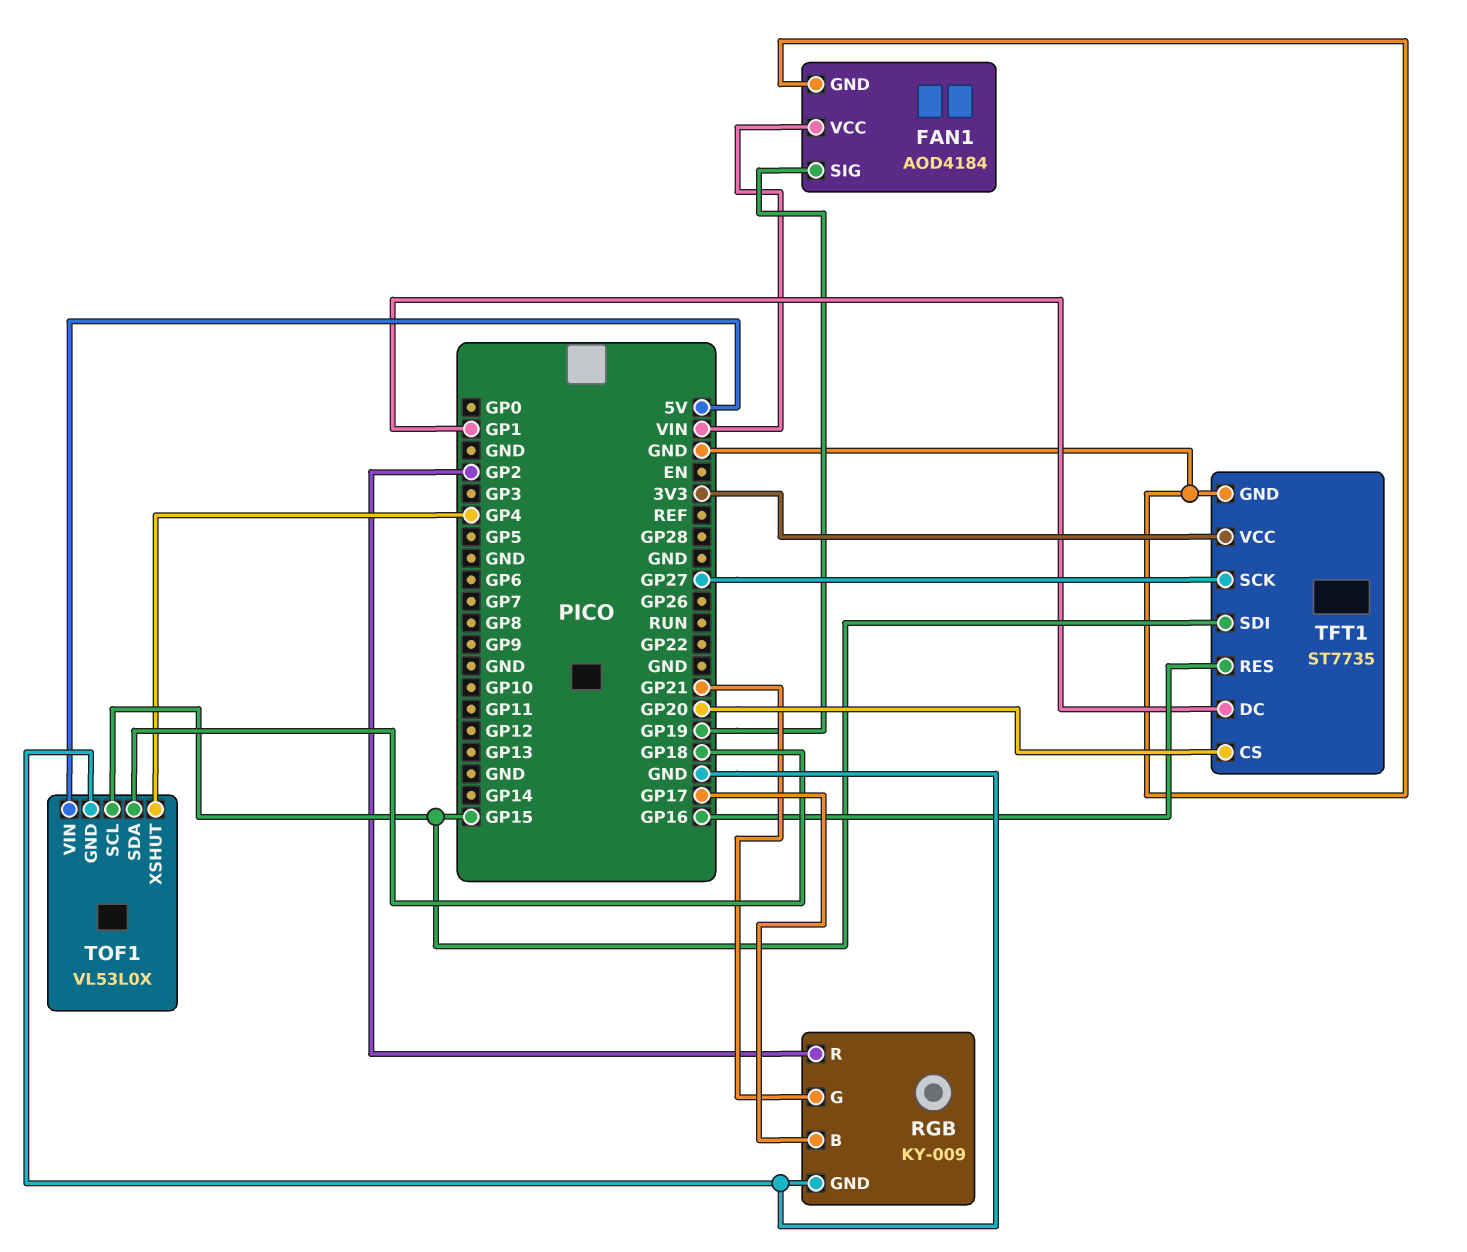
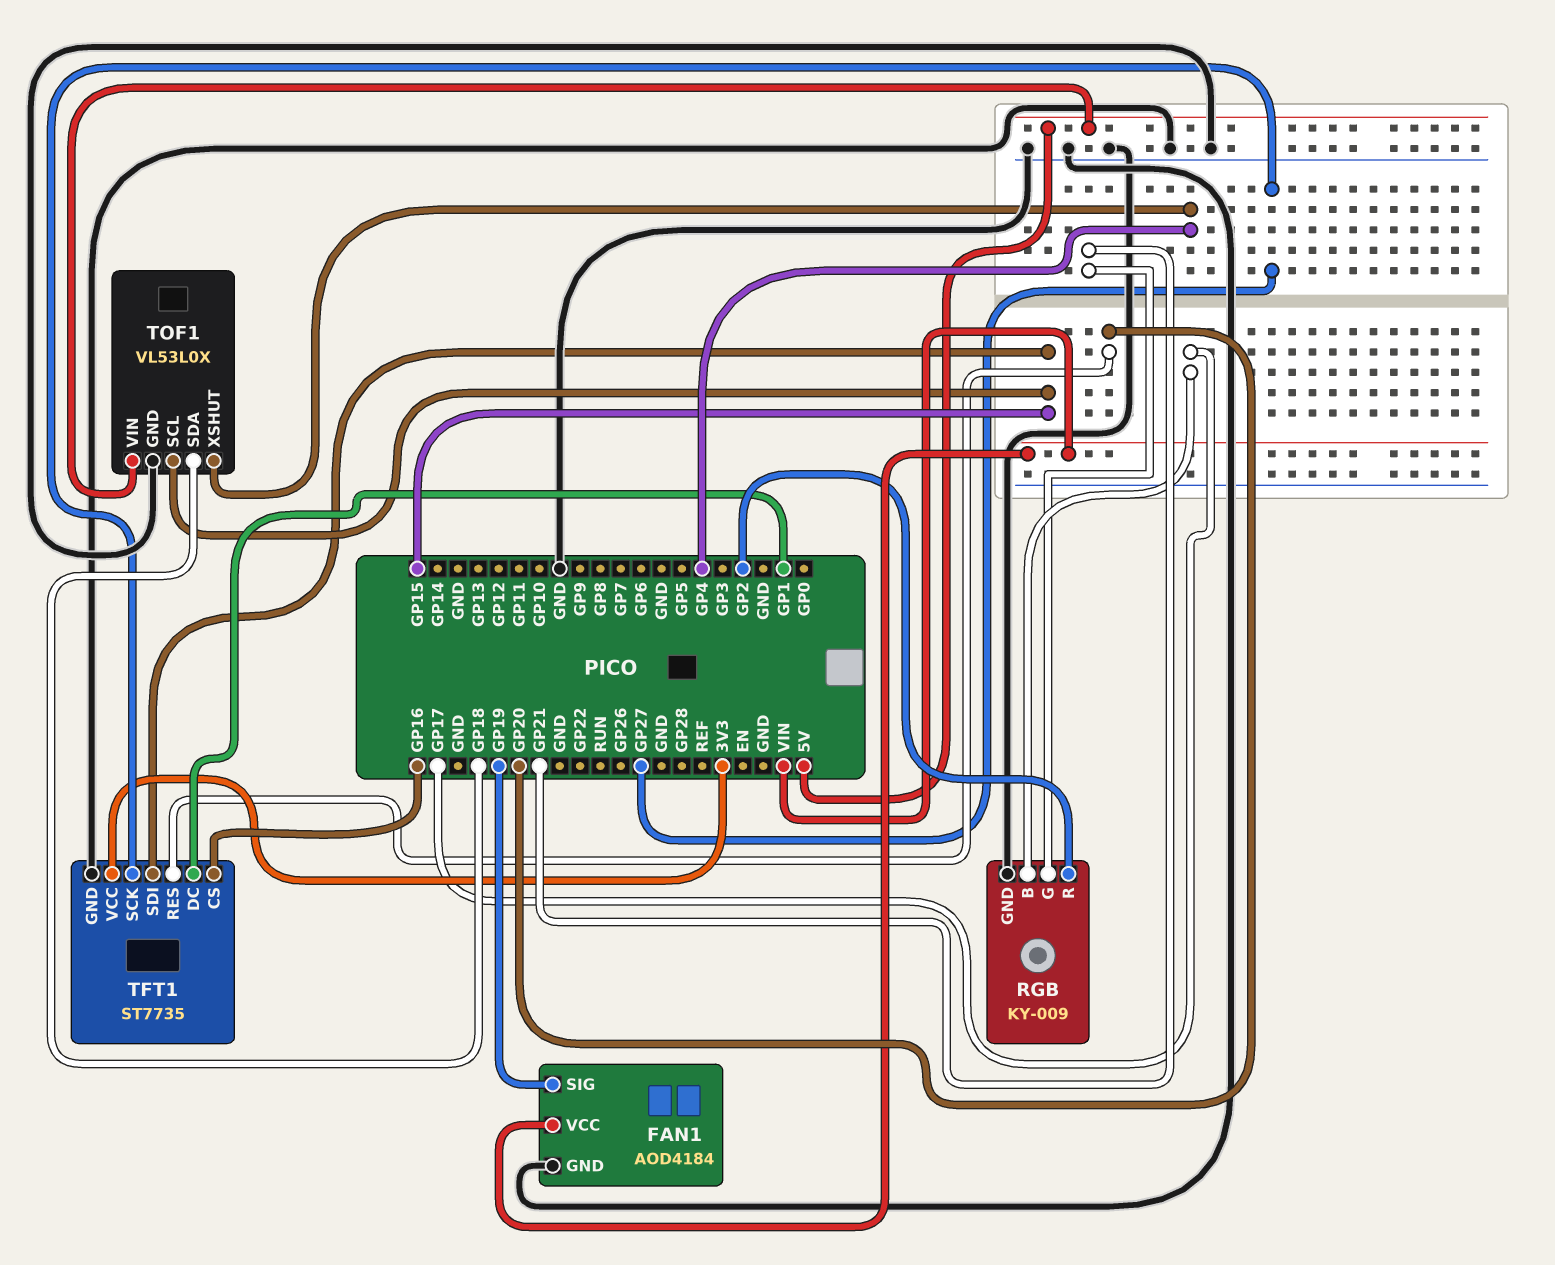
TFT1 pin CS: GP20 -> GP16
TFT1 pin RES: GP16 -> GP20

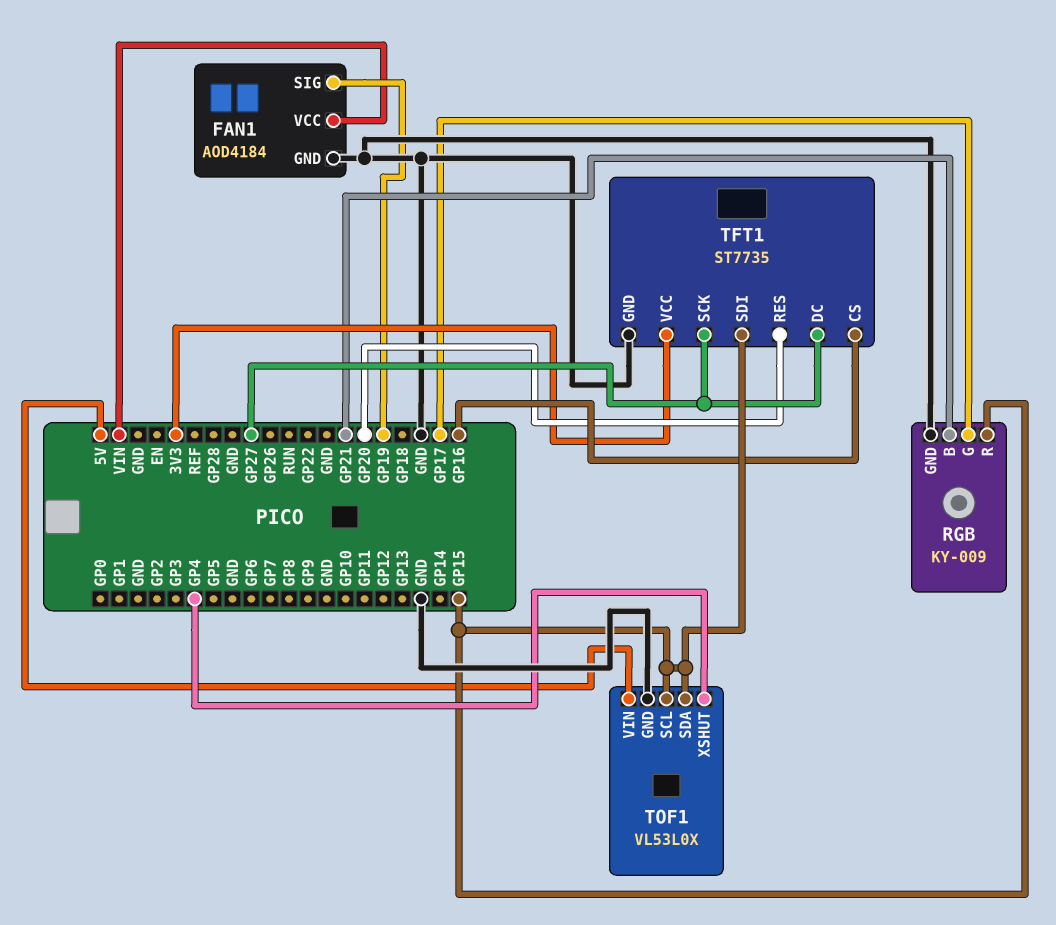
RGB pin B: GP17 -> GP21
RGB pin G: GP21 -> GP17
RGB pin R: GP2 -> GP15
TFT1 pin DC: GP1 -> GP27
TOF1 pin SDA: GP18 -> GP15

